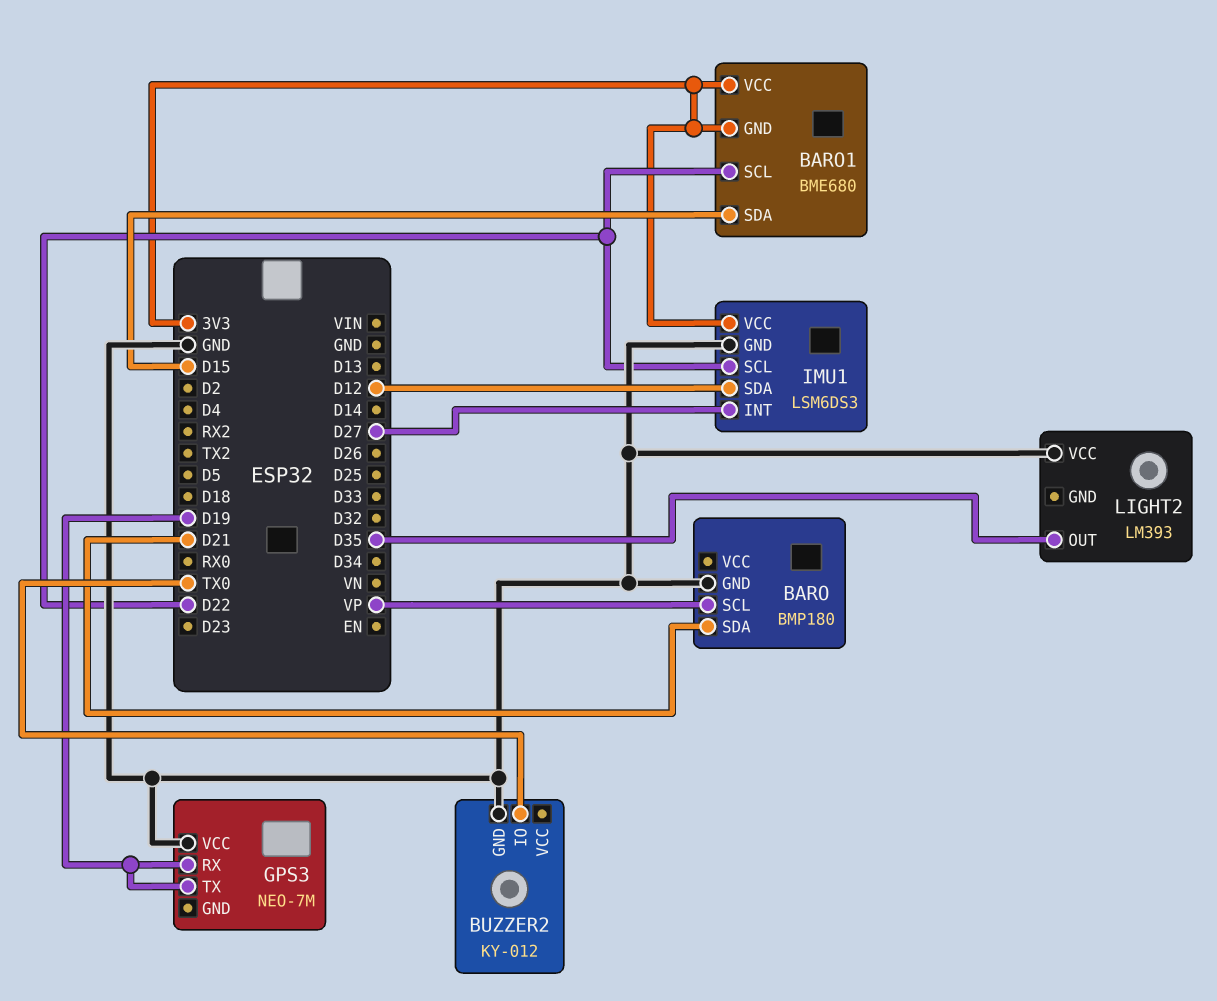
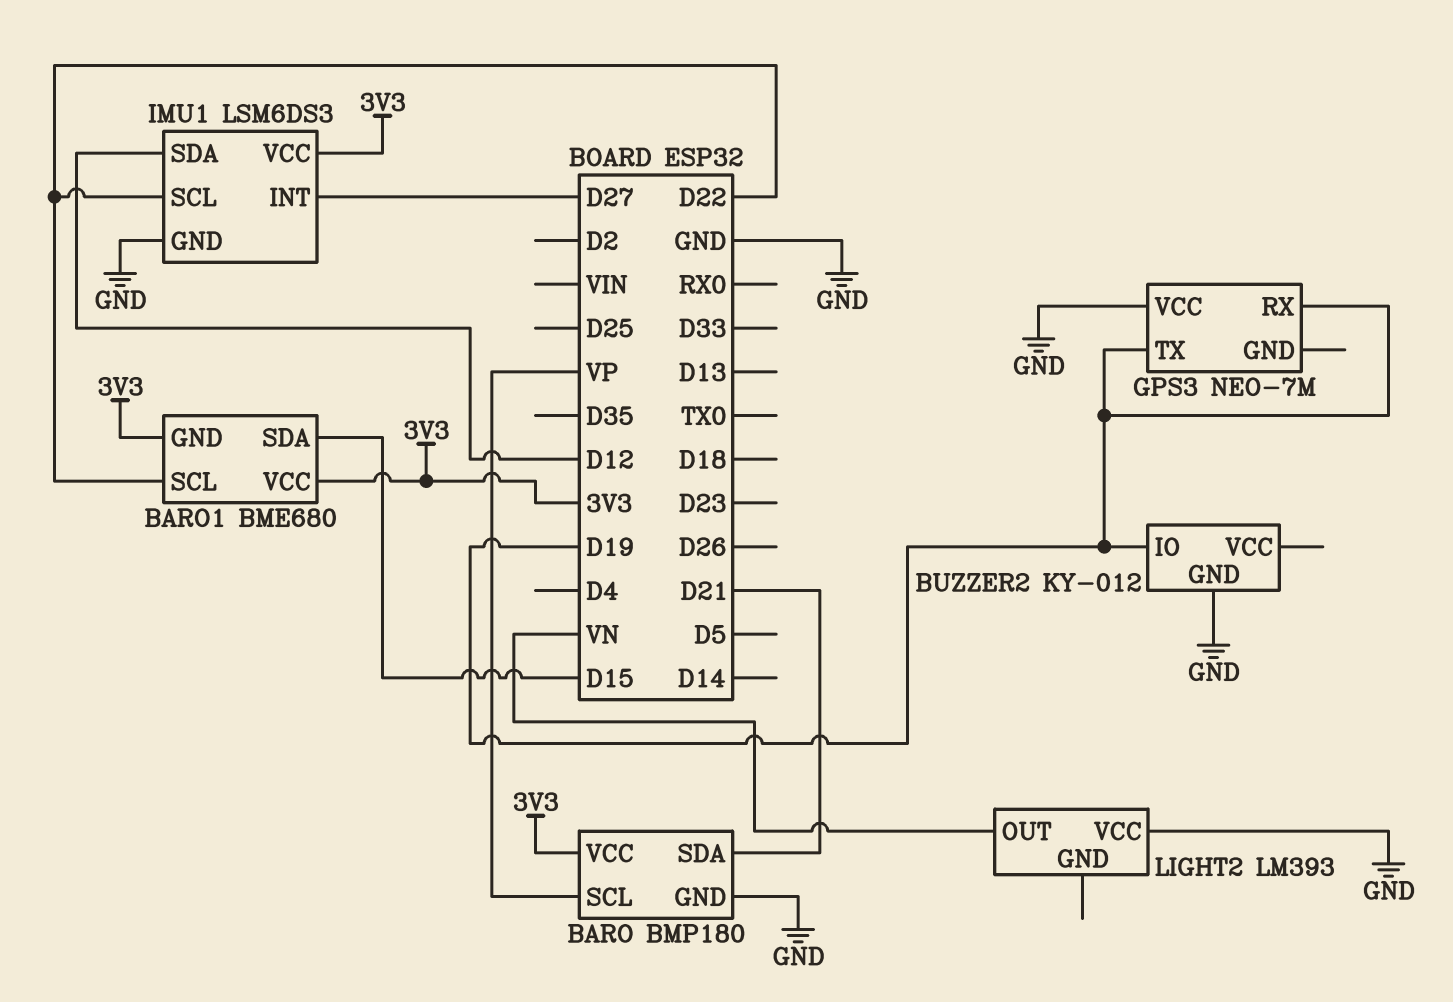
BARO pin VCC: none -> 3V3
BUZZER2 pin IO: TX0 -> D19
LIGHT2 pin OUT: D35 -> VN

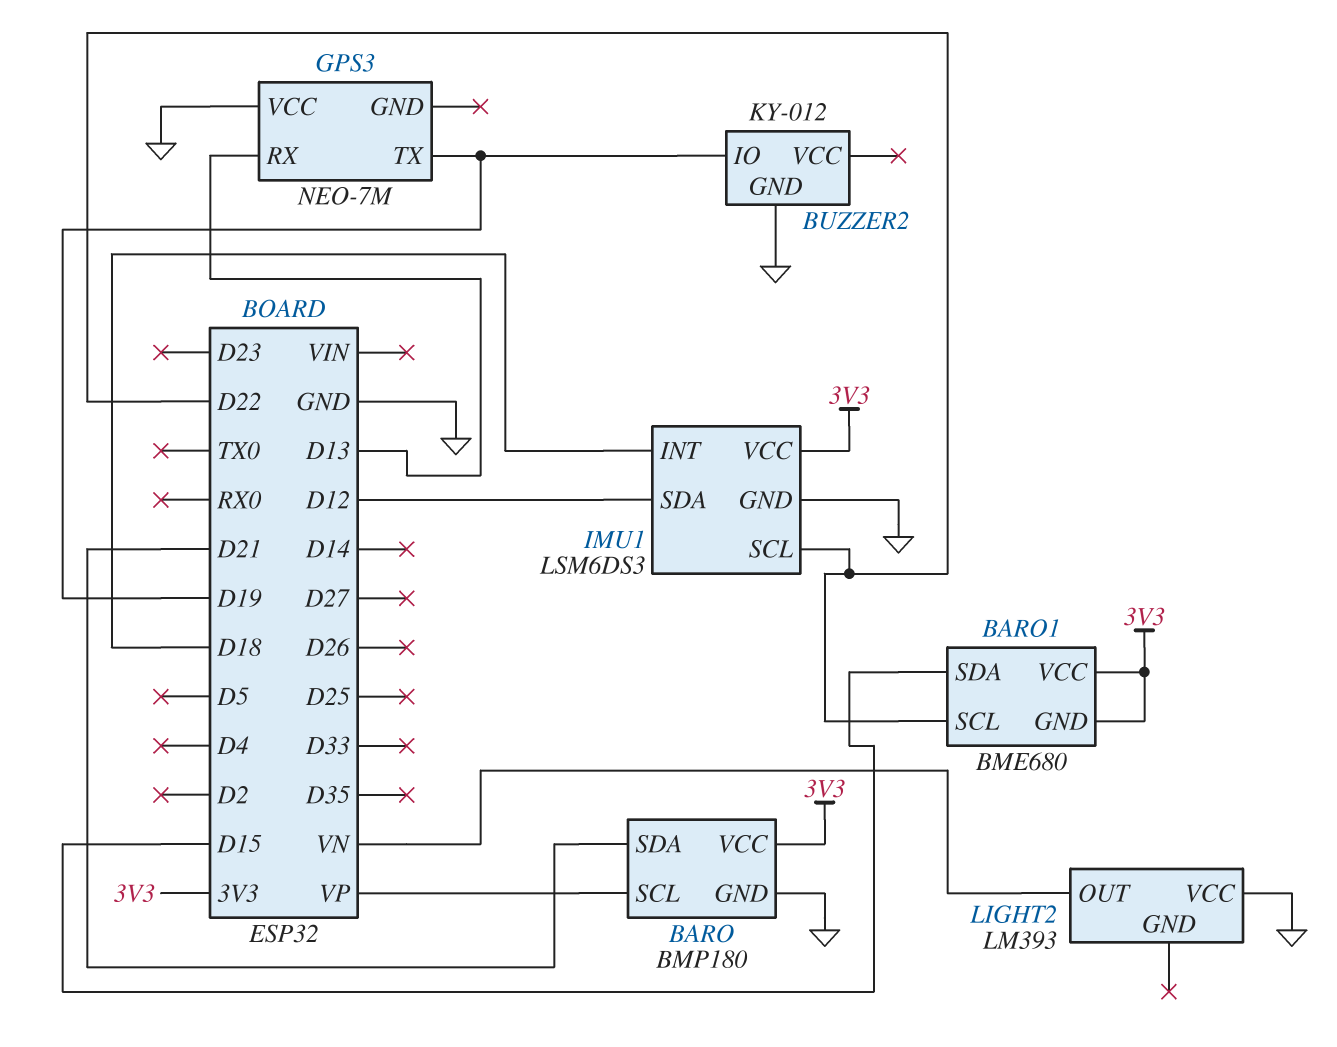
GPS3 pin RX: D19 -> D13
IMU1 pin INT: D27 -> D18

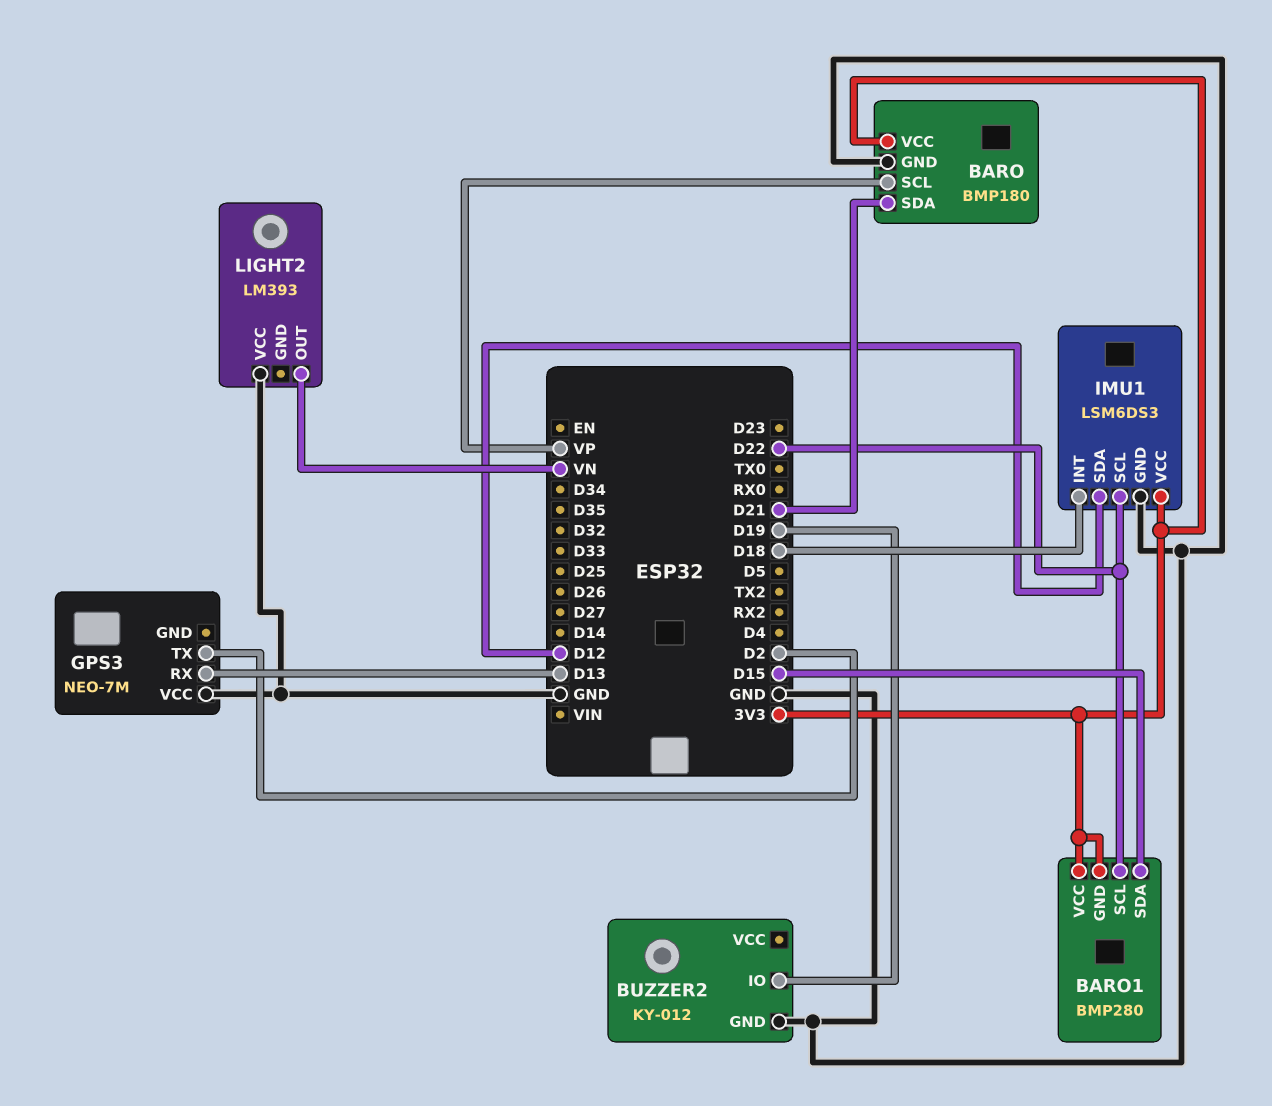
BARO1: BME680 -> BMP280
GPS3 pin TX: D19 -> D2

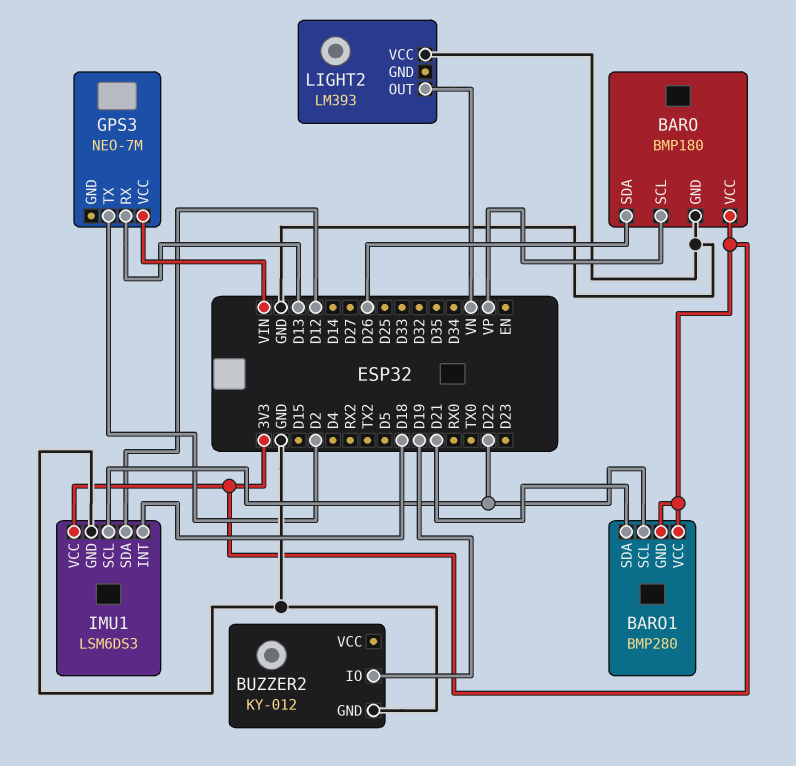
BARO pin SDA: D21 -> D26
BARO1 pin SDA: D15 -> D21
GPS3 pin VCC: GND -> VIN

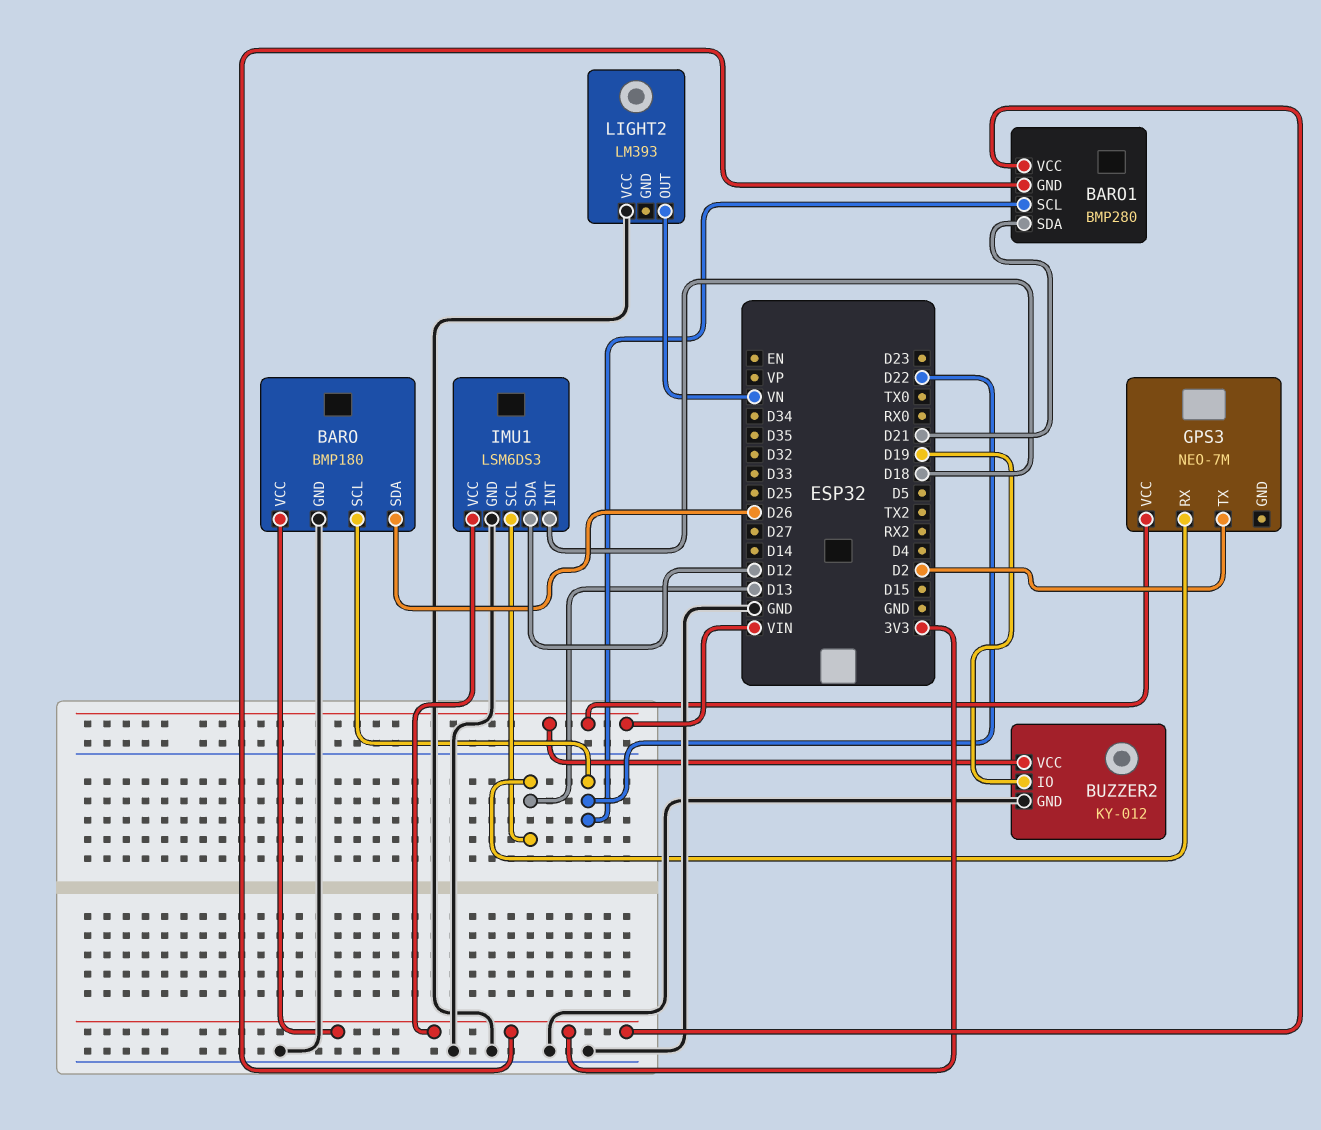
BARO pin SCL: VP -> D22
BUZZER2 pin VCC: none -> VIN
IMU1 pin SCL: D22 -> D13

